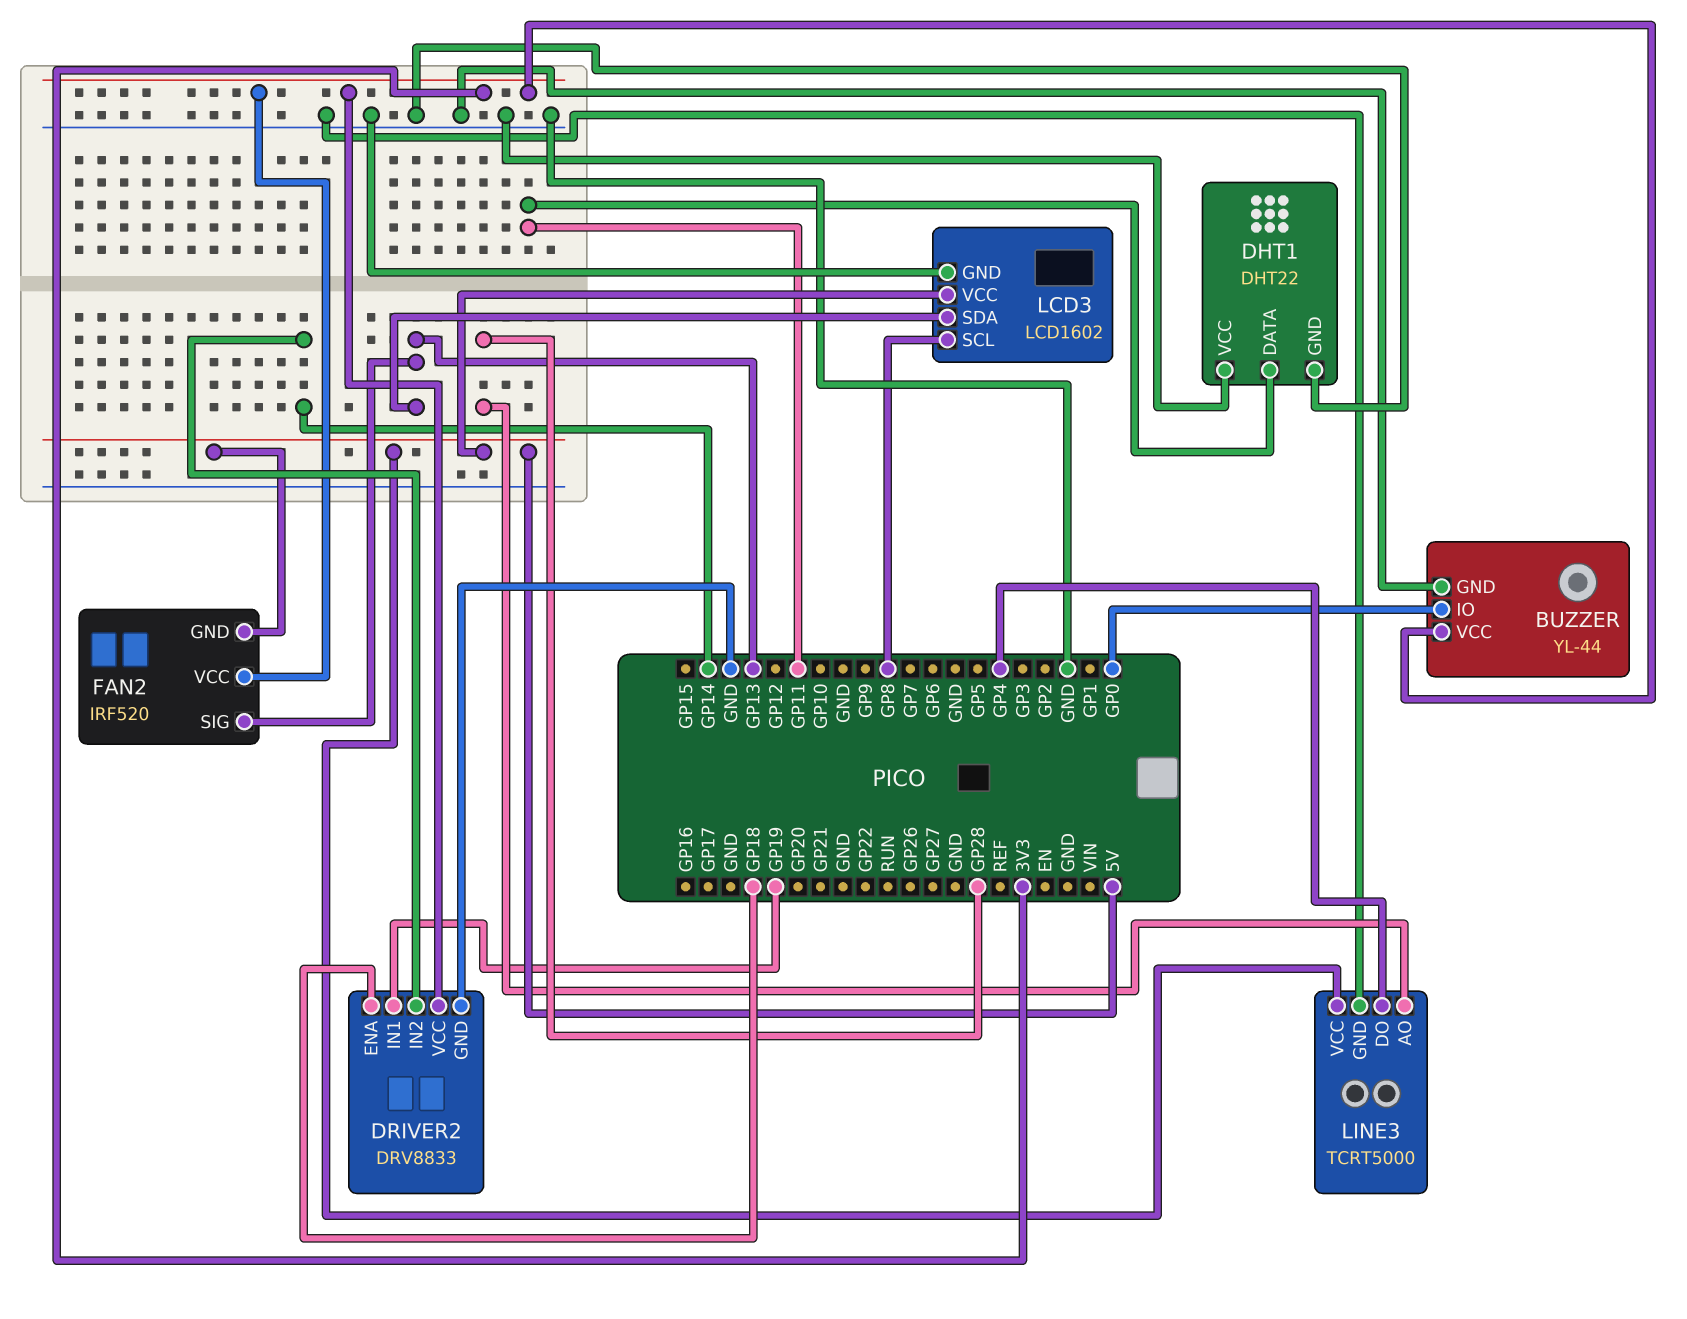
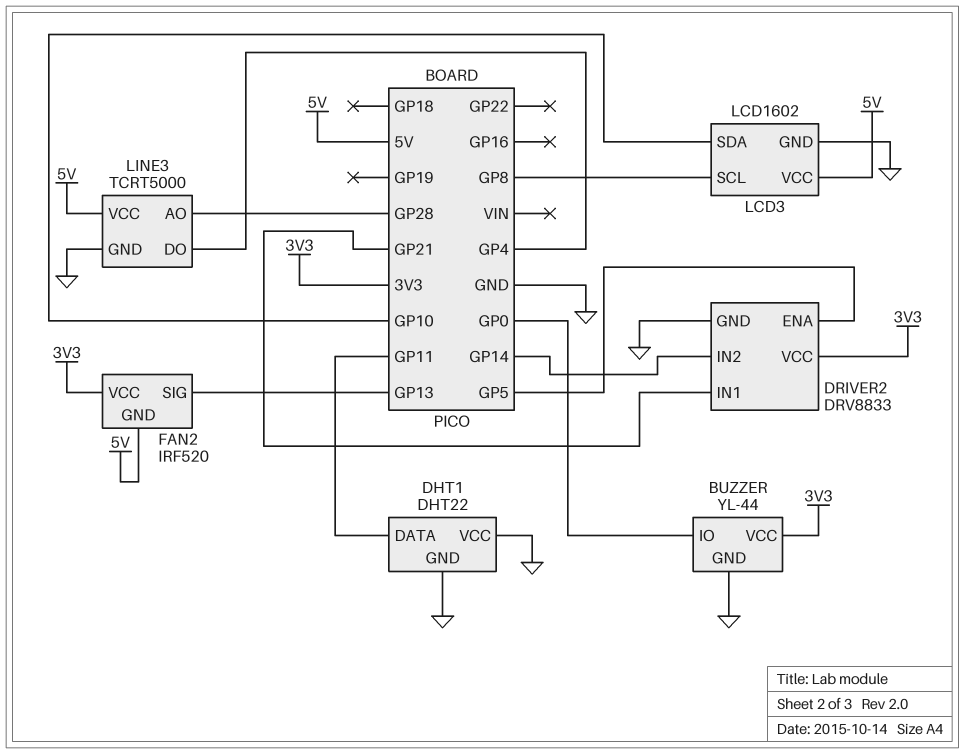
DRIVER2 pin ENA: GP18 -> GP5
DRIVER2 pin IN1: GP19 -> GP21
LCD3 pin SDA: GP13 -> GP10

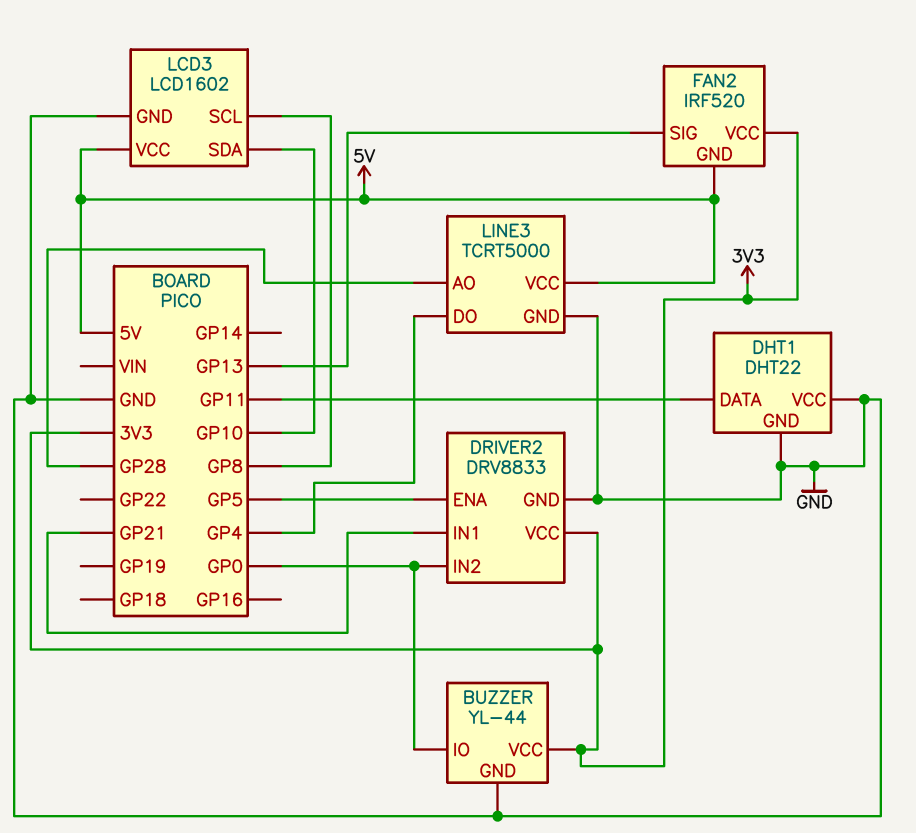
DRIVER2 pin IN2: GP14 -> GP0

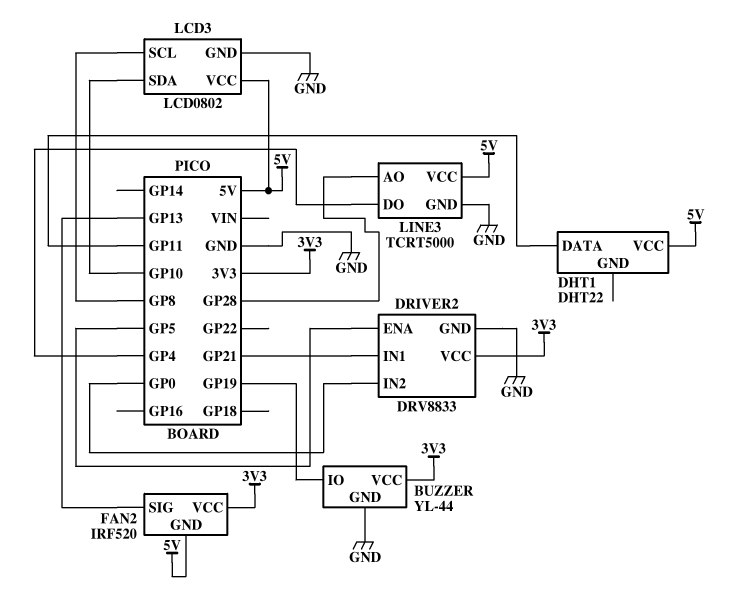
BUZZER pin IO: GP0 -> GP19
DHT1 pin GND: GND -> none
DHT1 pin VCC: GND -> 5V
LCD3: LCD1602 -> LCD0802

